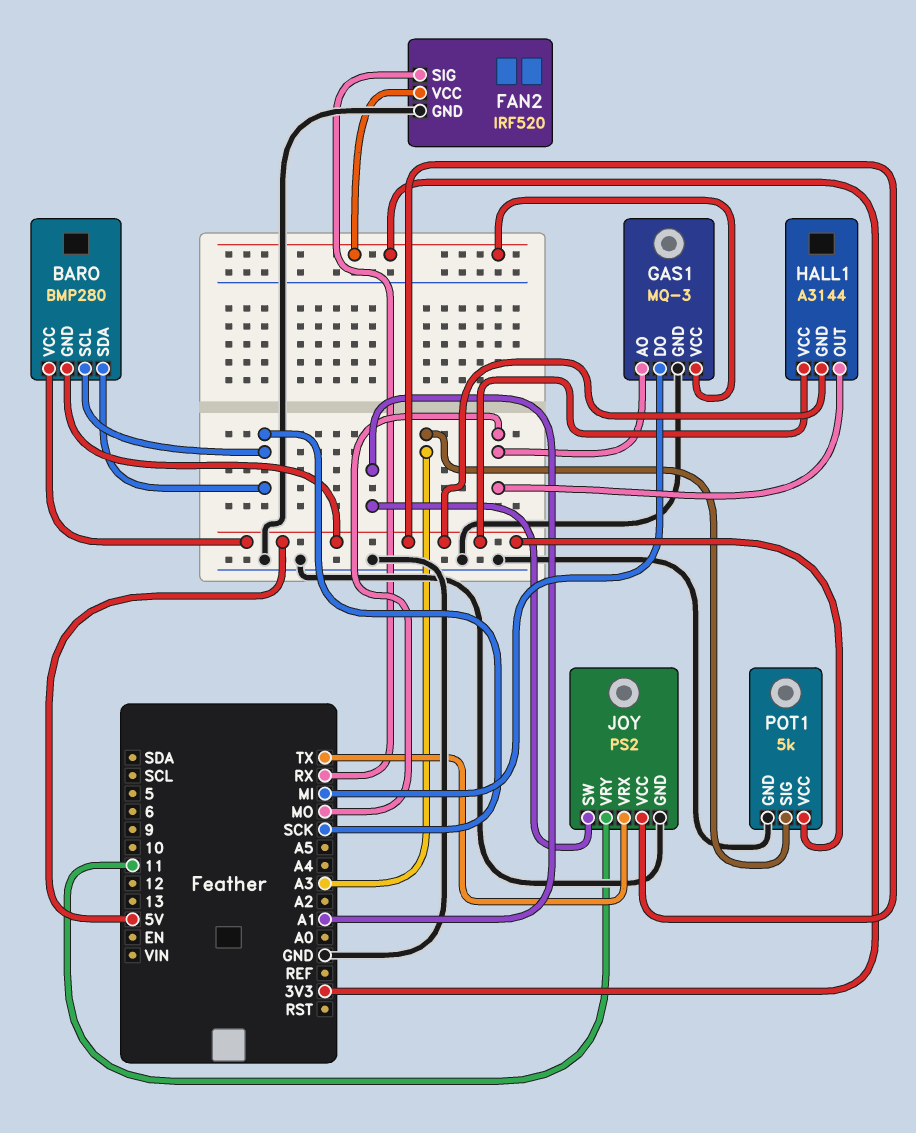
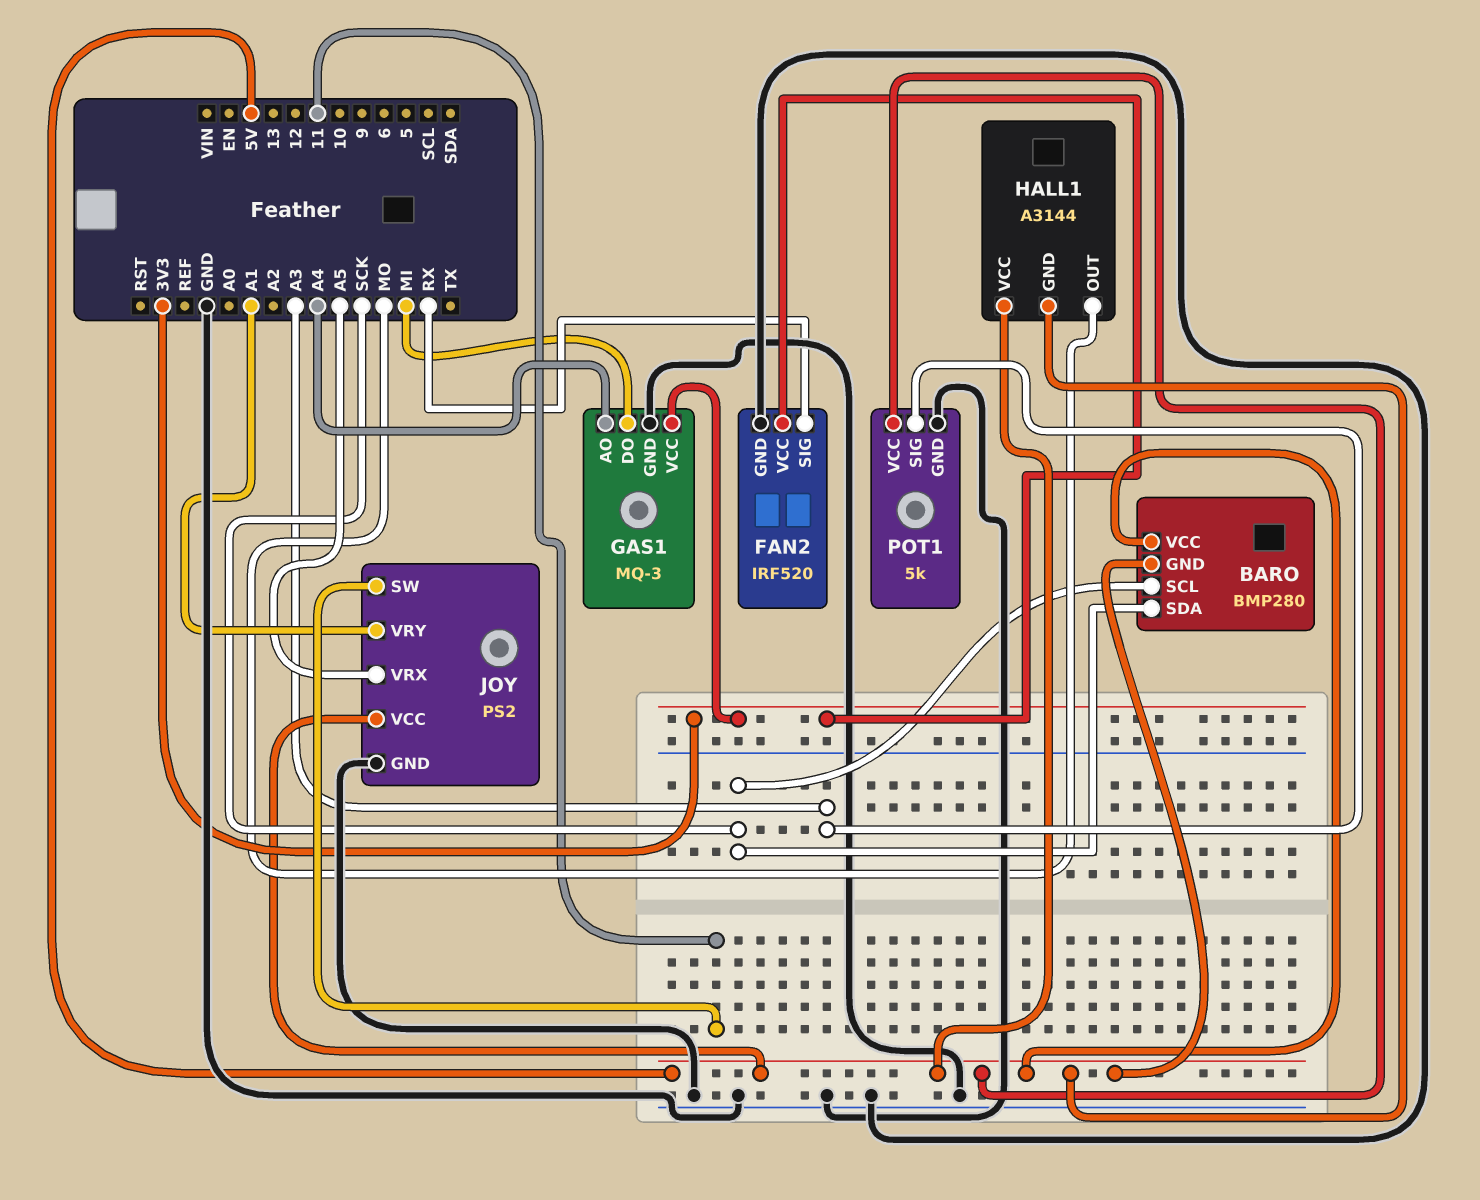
GAS1 pin AO: MO -> A4
JOY pin SW: A1 -> 11
JOY pin VRX: TX -> A5
JOY pin VRY: 11 -> A1

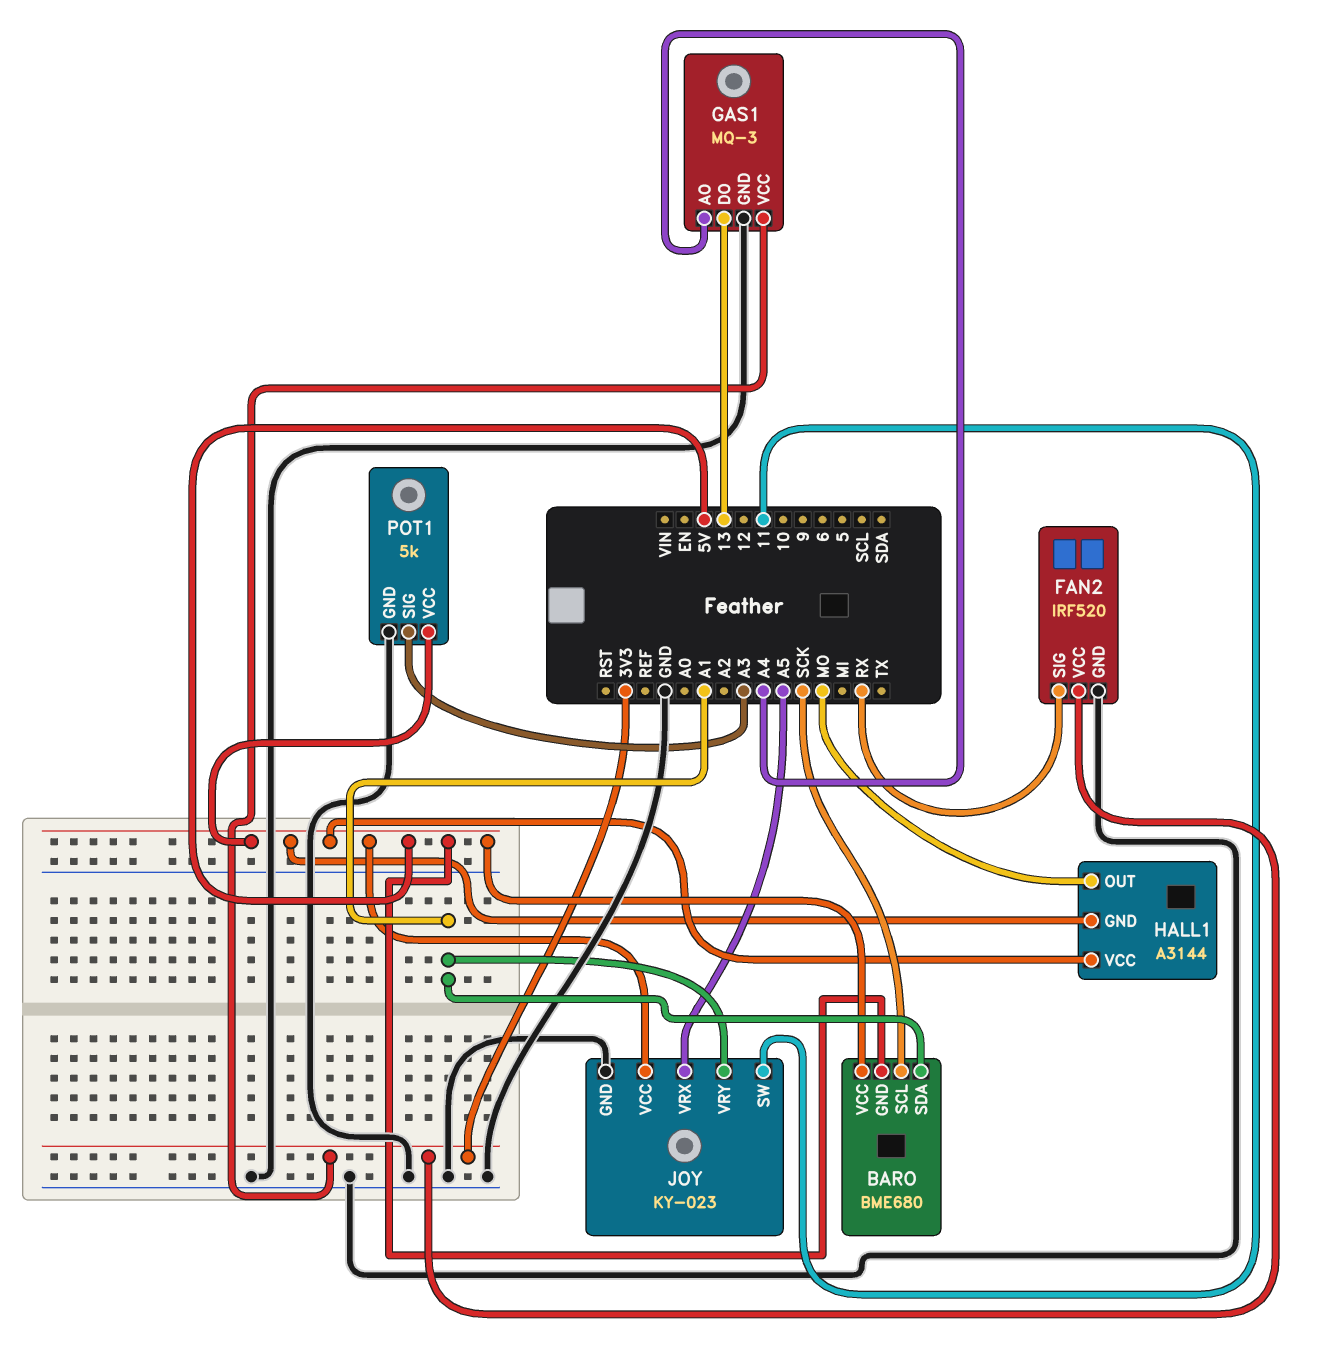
BARO: BMP280 -> BME680
BARO pin SDA: SCK -> A1
GAS1 pin DO: MI -> 13
JOY: PS2 -> KY-023

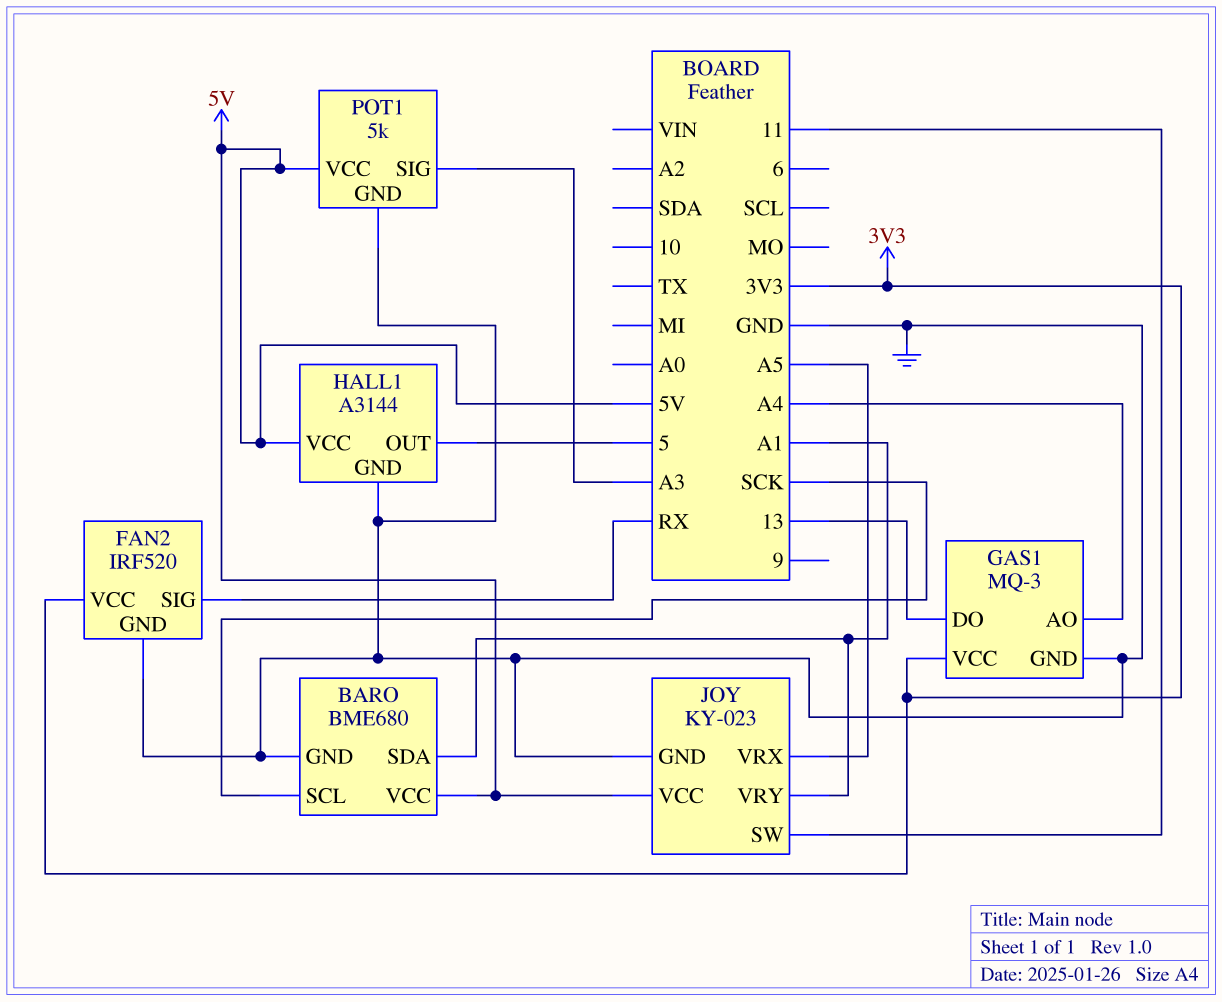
BARO pin GND: 5V -> GND
HALL1 pin GND: 5V -> GND
HALL1 pin OUT: MO -> 5

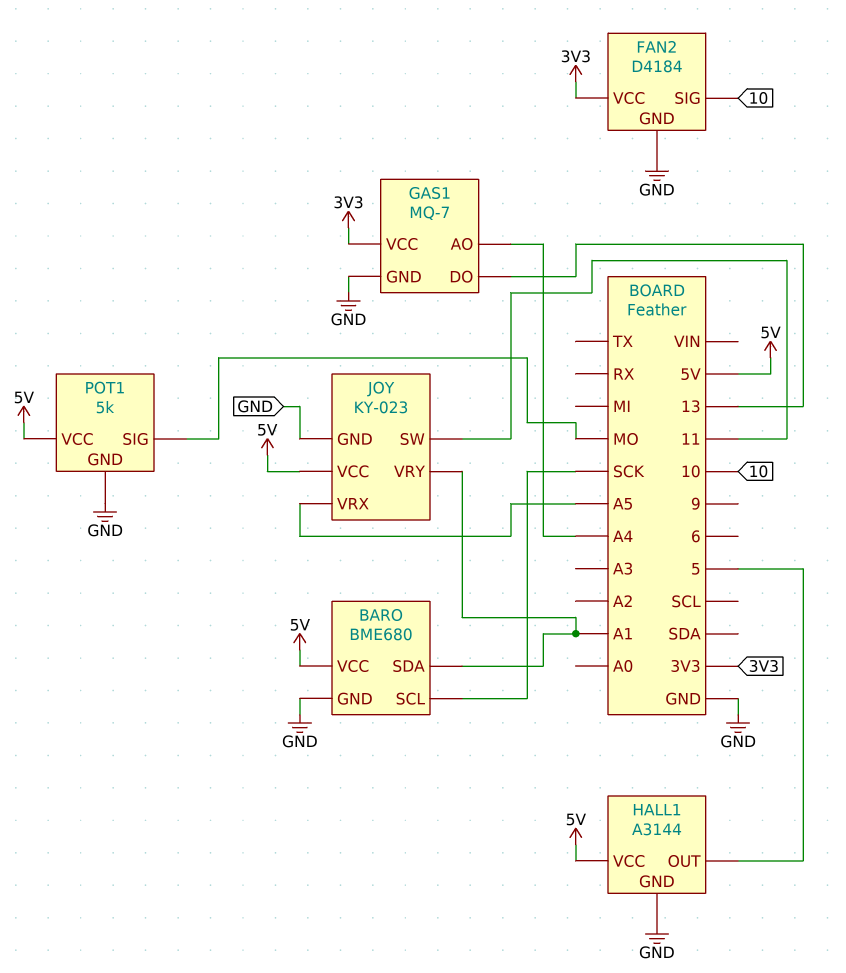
FAN2: IRF520 -> D4184
FAN2 pin SIG: RX -> 10
GAS1: MQ-3 -> MQ-7
POT1 pin SIG: A3 -> MO

